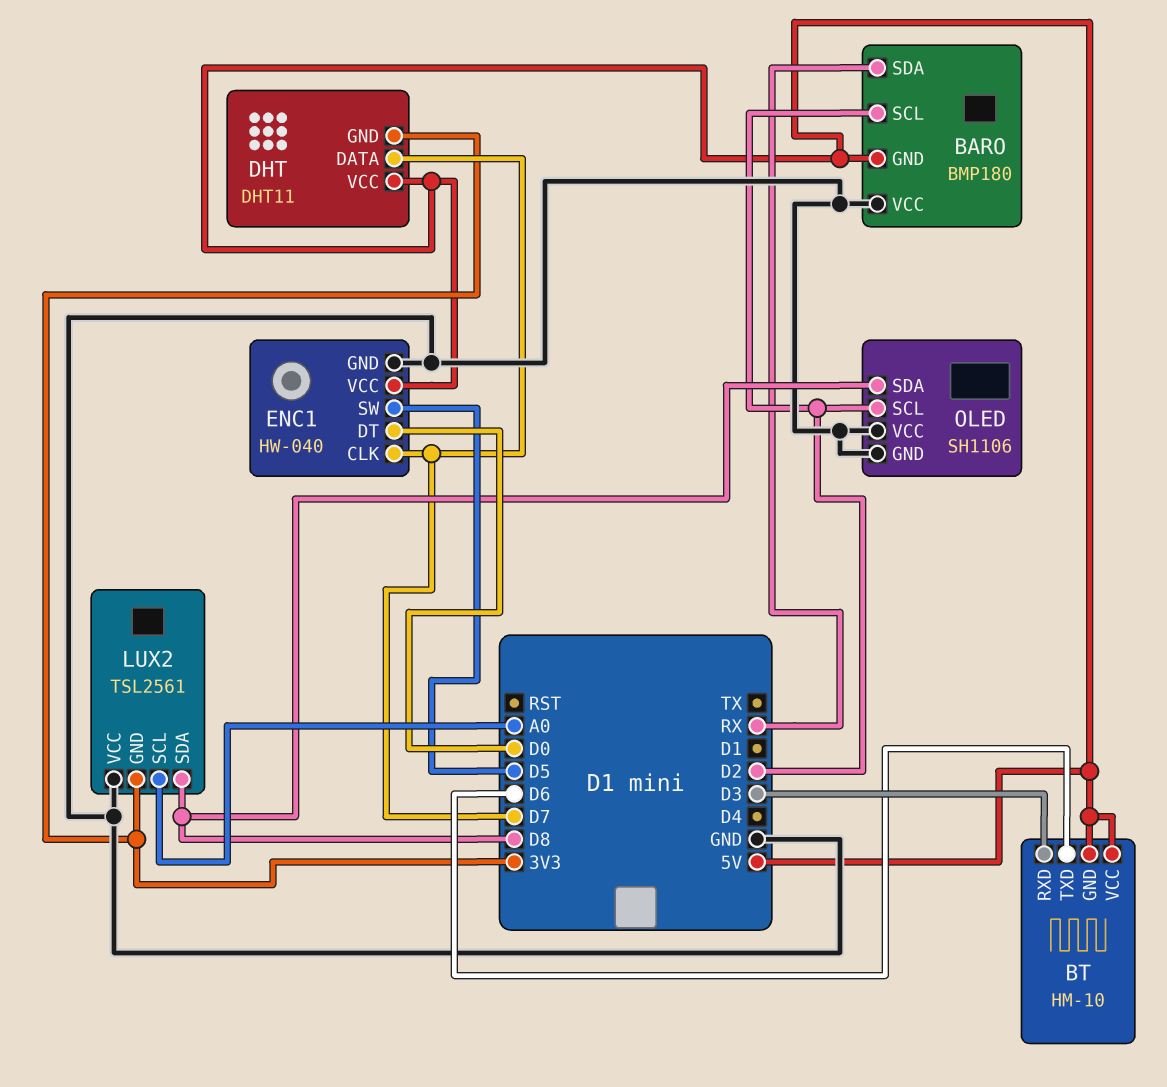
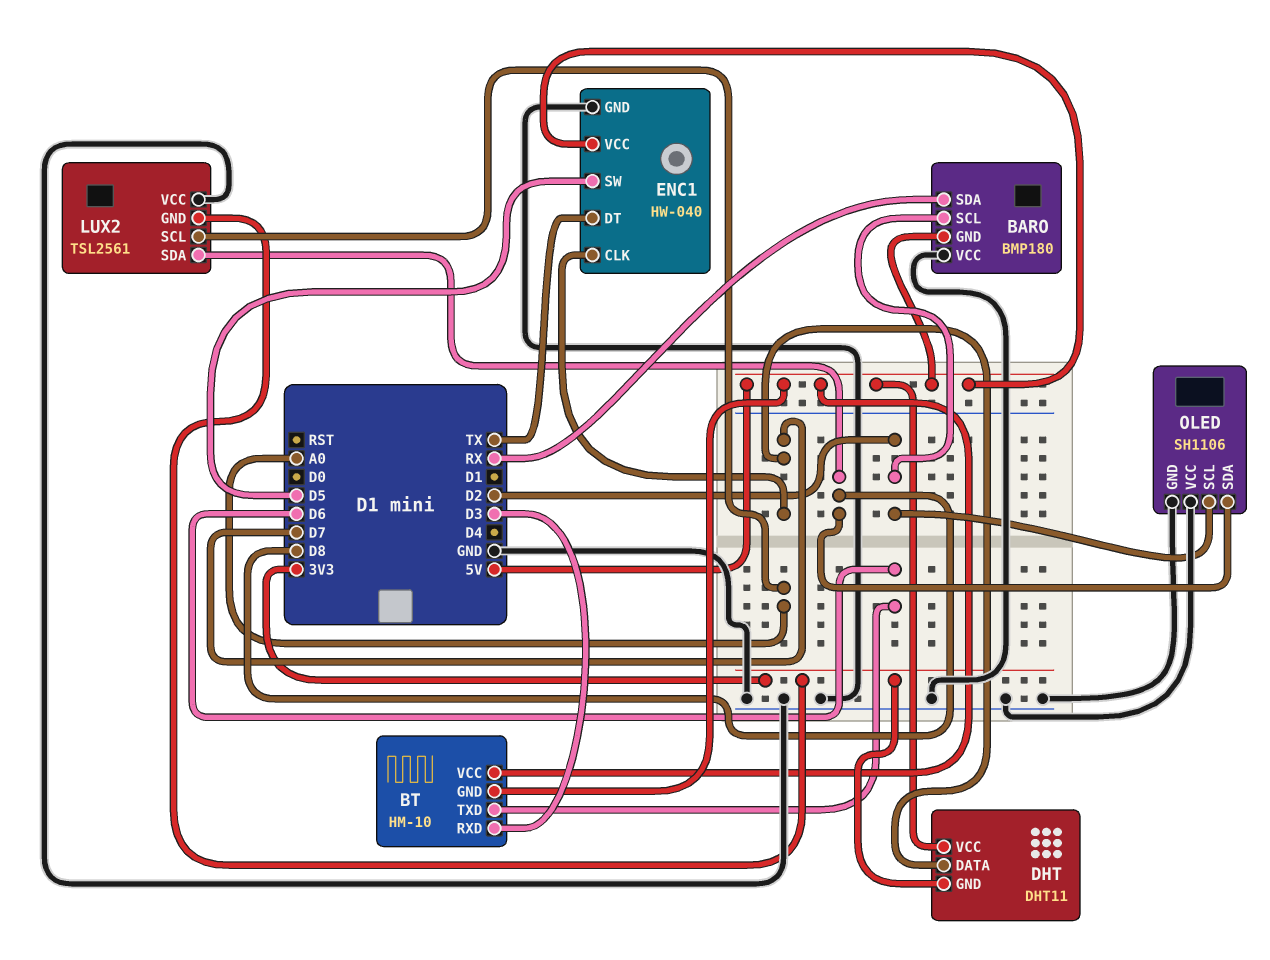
ENC1 pin DT: D0 -> TX

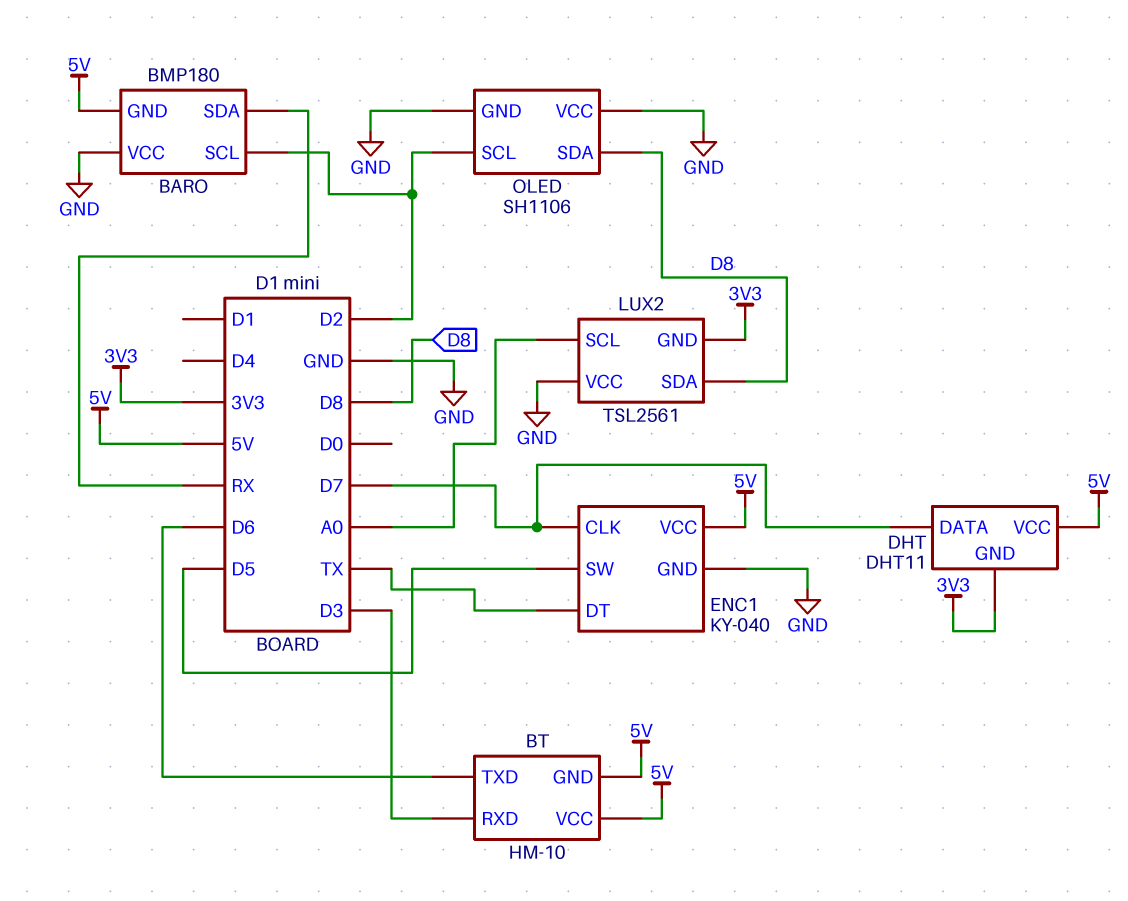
ENC1: HW-040 -> KY-040

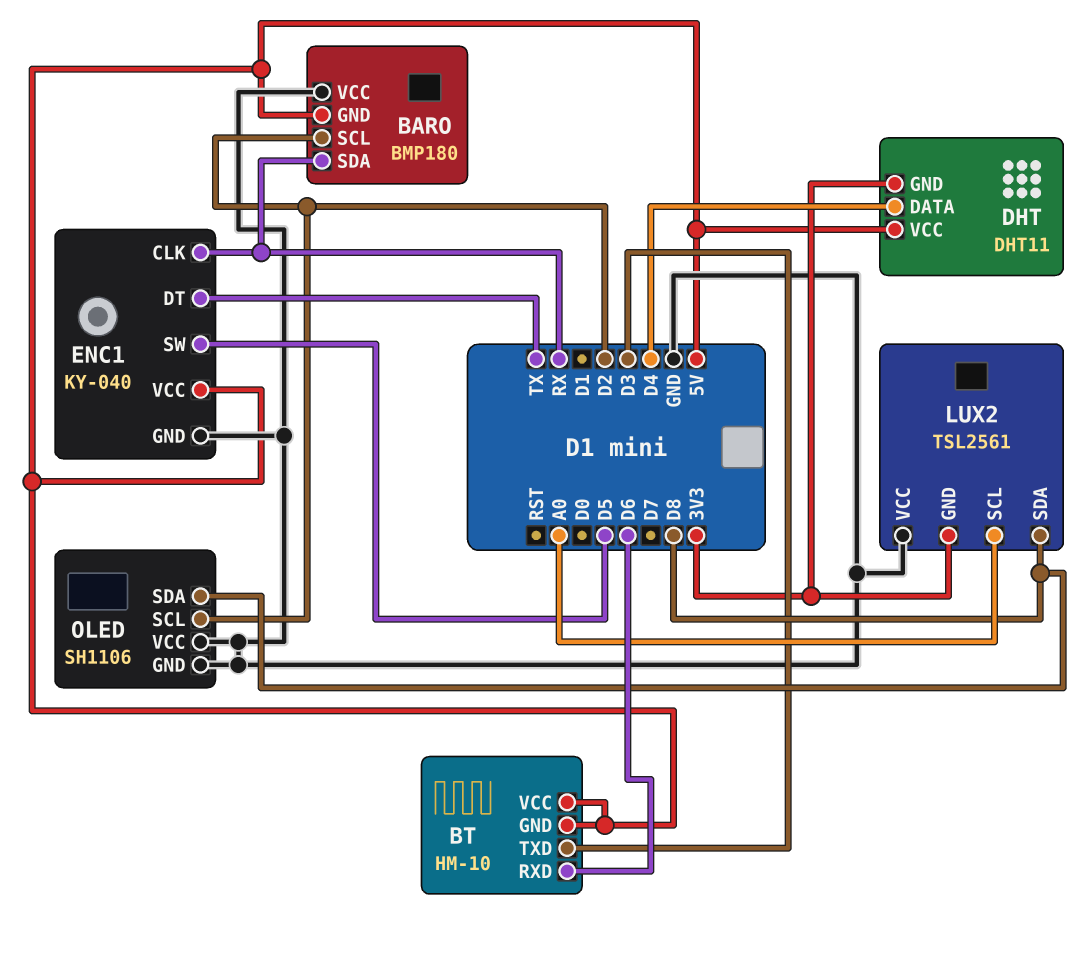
BT pin RXD: D3 -> D6
BT pin TXD: D6 -> D3
DHT pin DATA: D7 -> D4
ENC1 pin CLK: D7 -> RX

